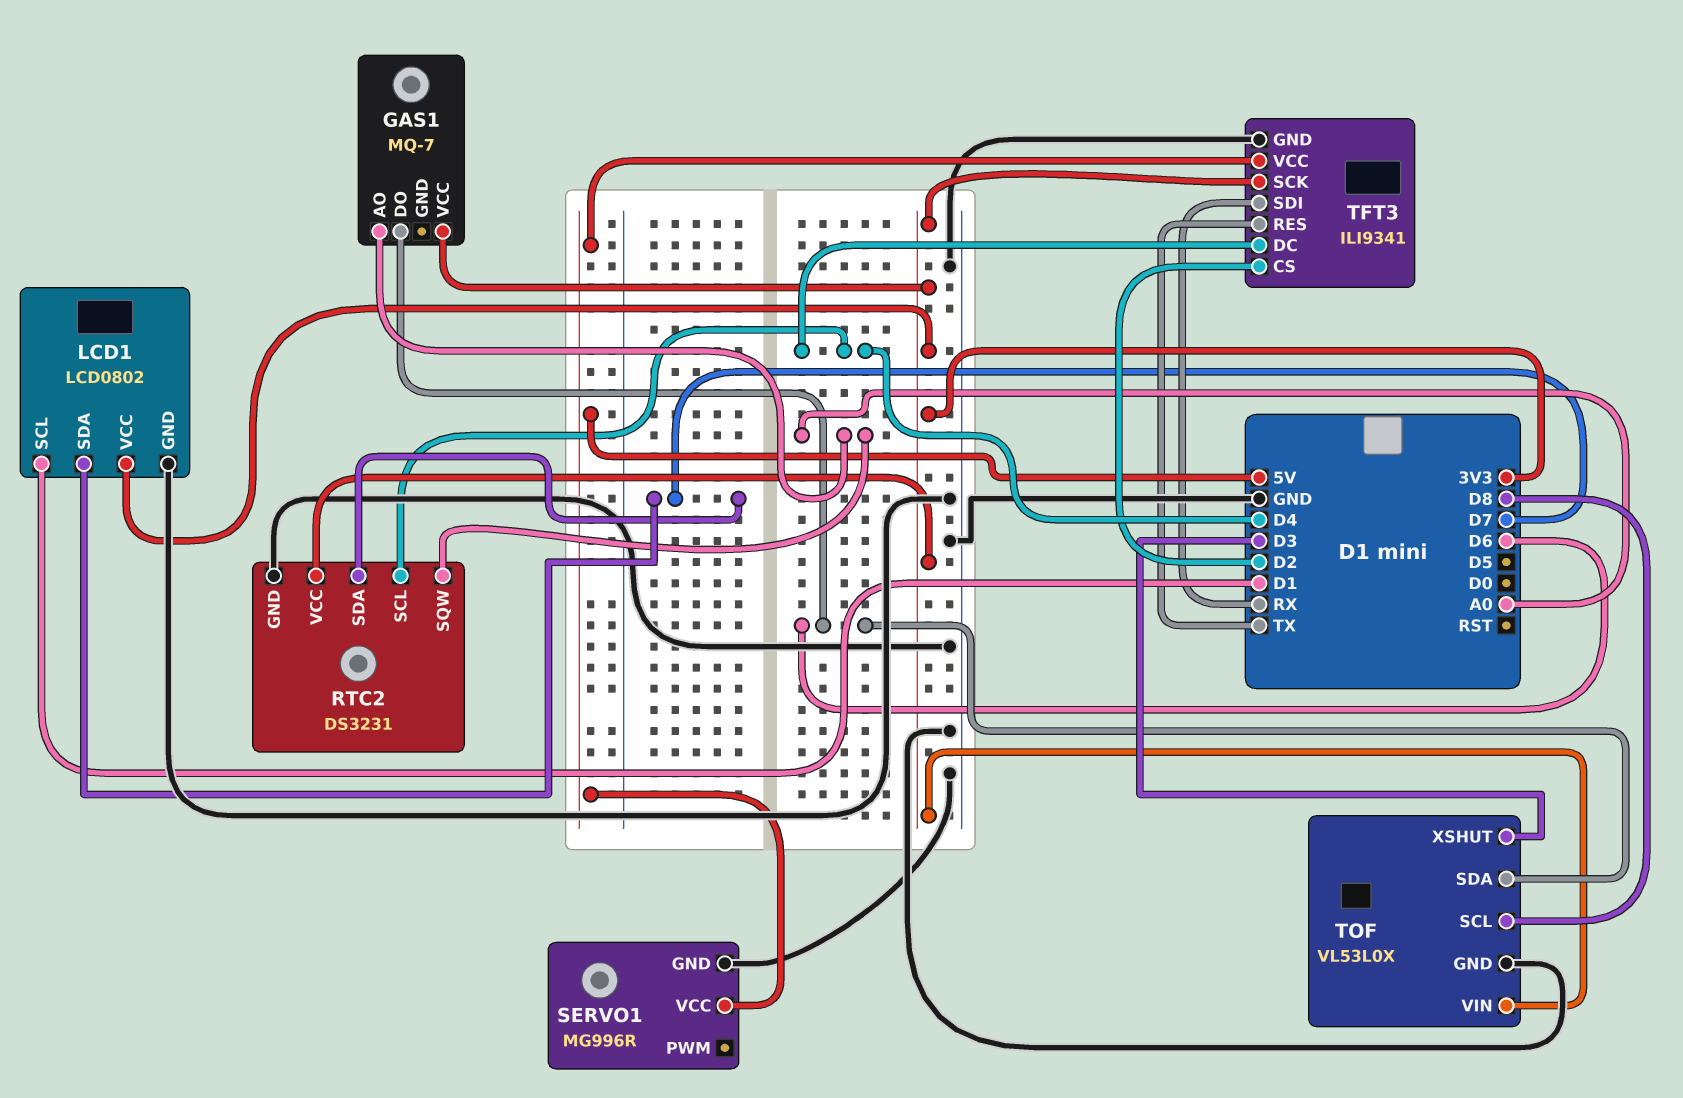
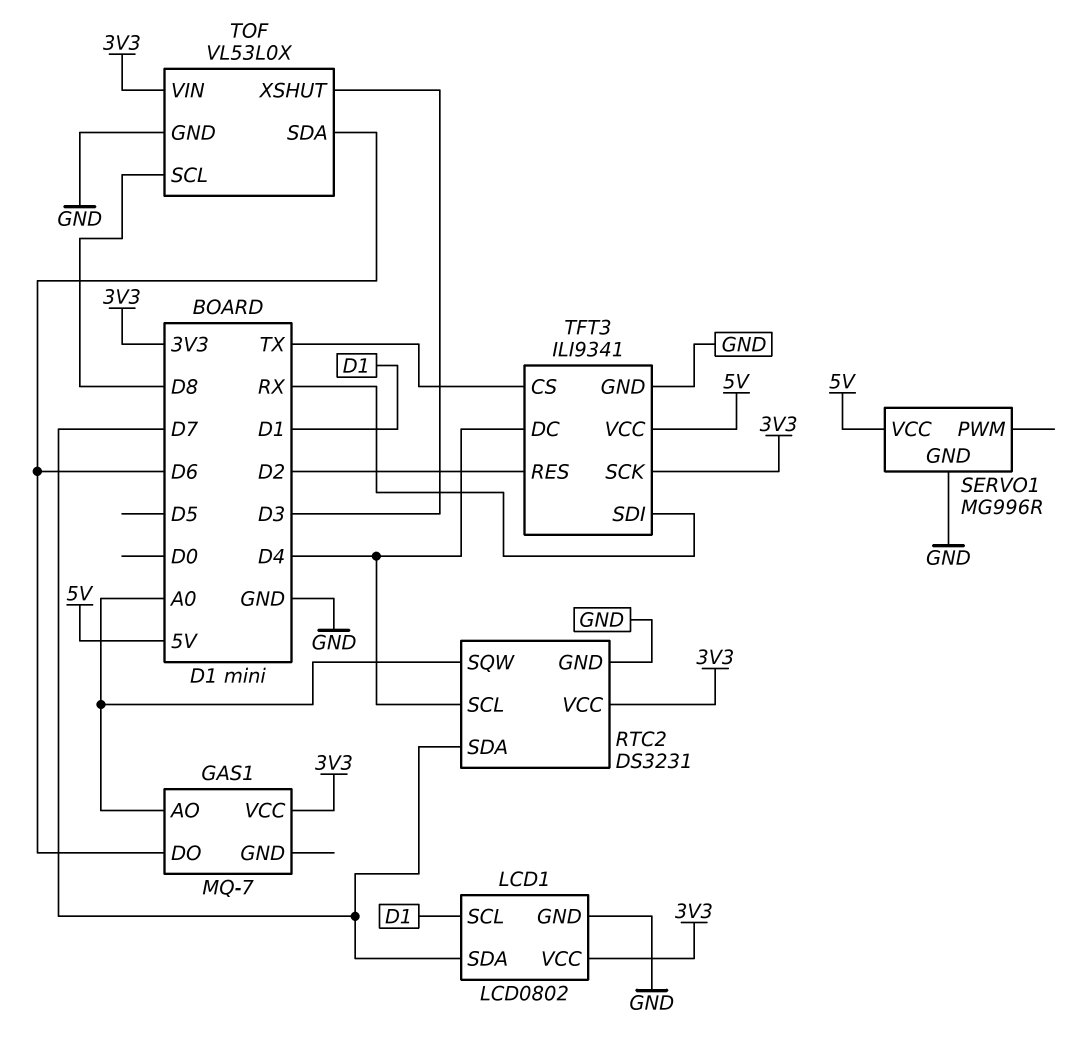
TFT3 pin CS: D2 -> TX
TFT3 pin RES: TX -> D2

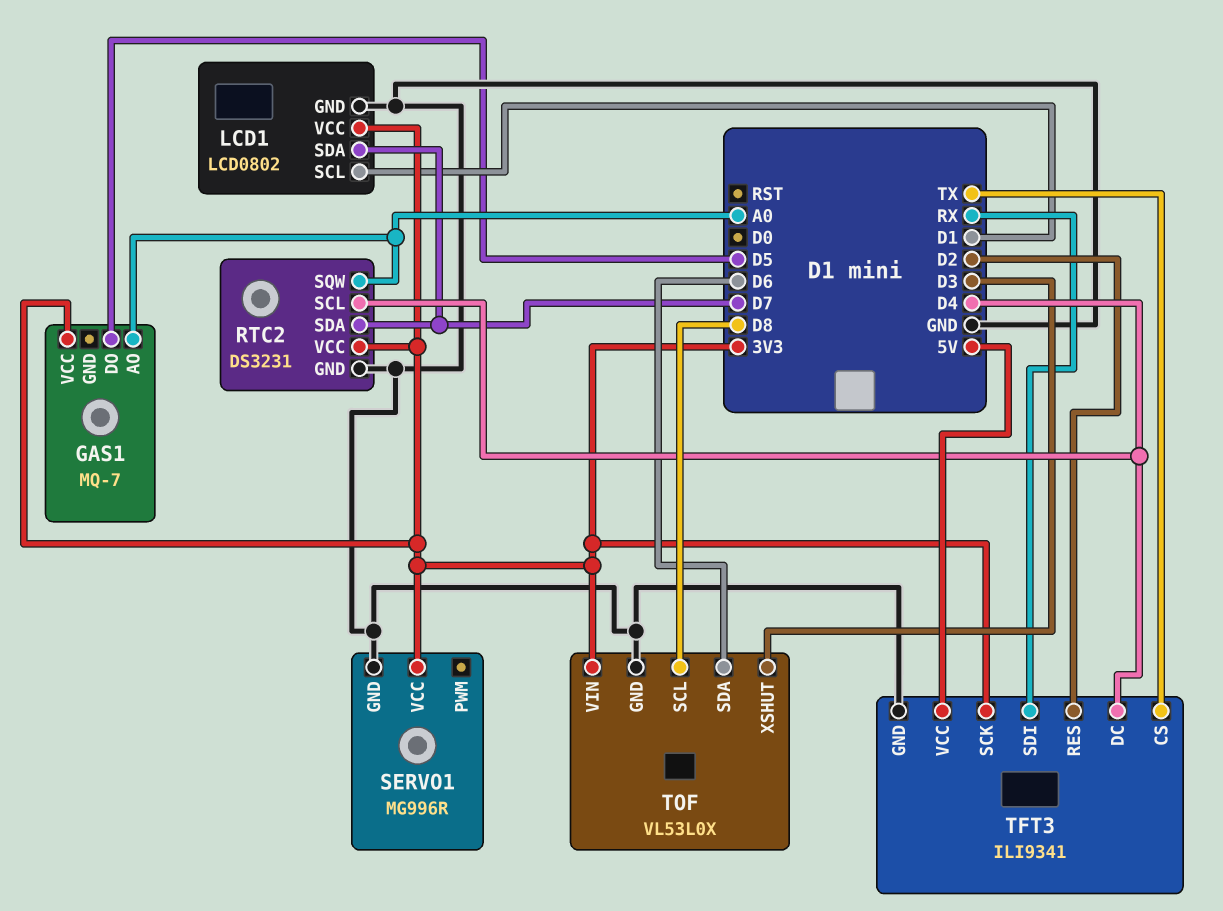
GAS1 pin DO: D6 -> D5
SERVO1 pin VCC: 5V -> 3V3

